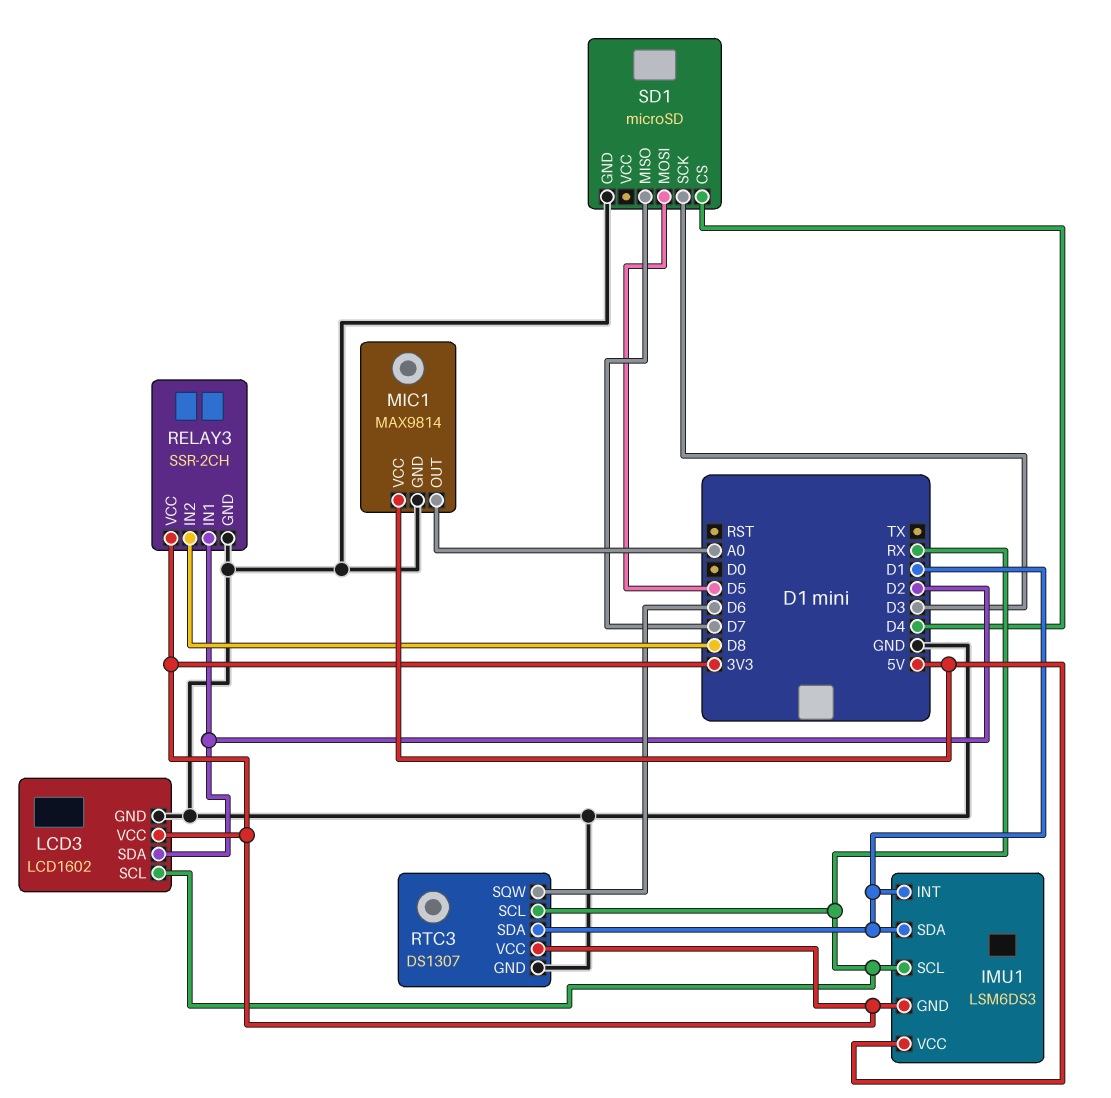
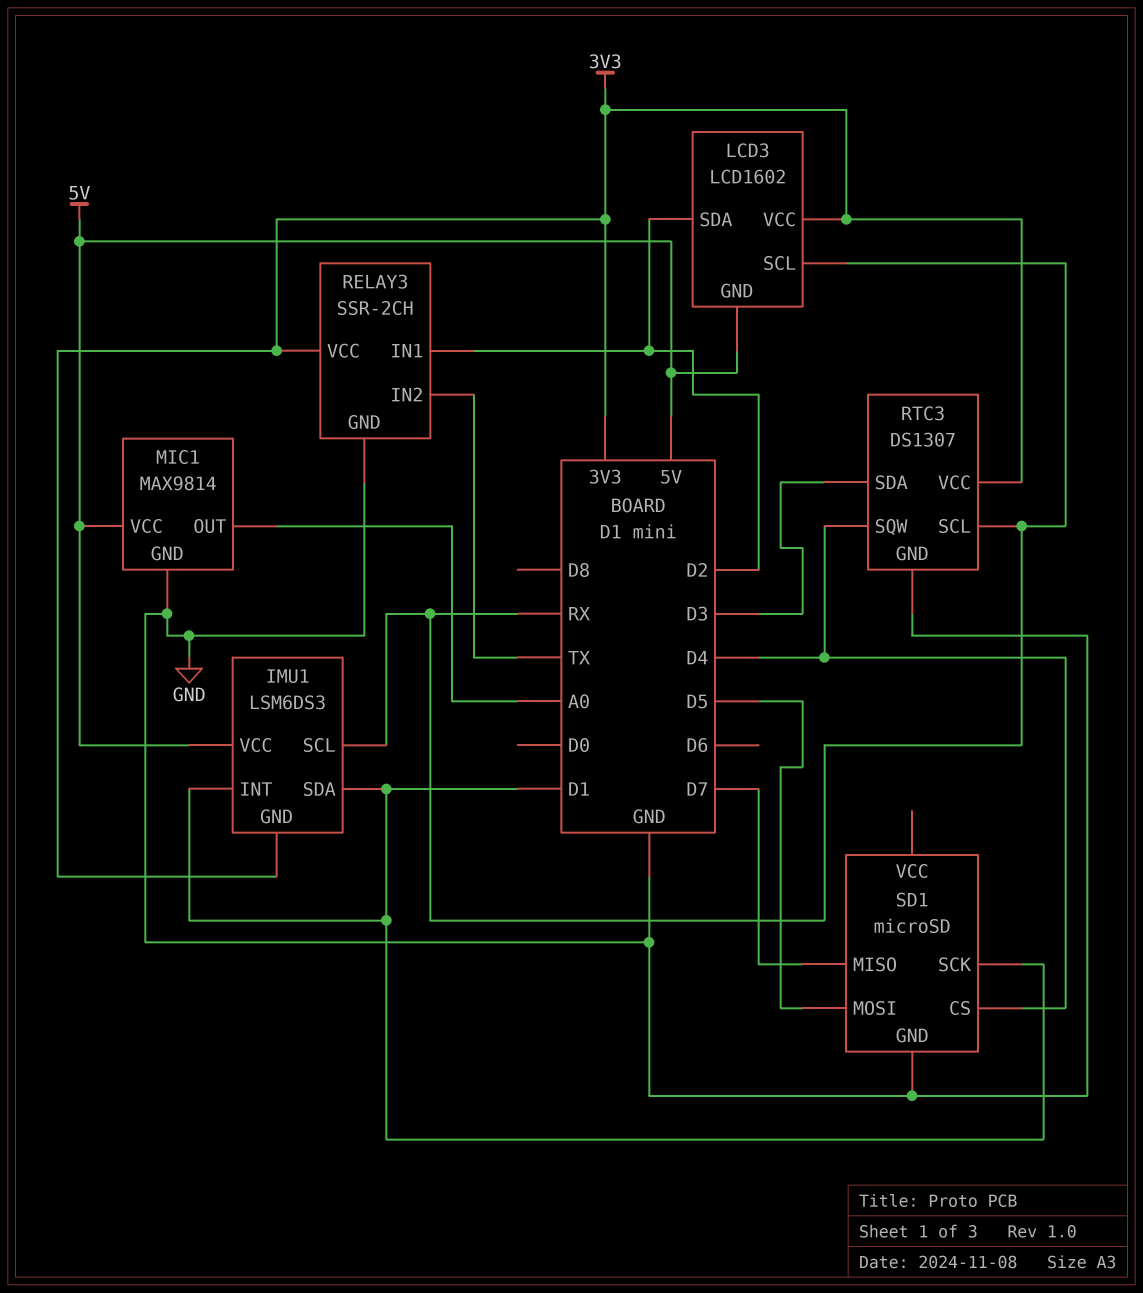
LCD3 pin GND: GND -> 5V
RELAY3 pin IN2: D8 -> TX
RTC3 pin SDA: D1 -> D3
RTC3 pin SQW: D6 -> D4
SD1 pin SCK: D3 -> D1

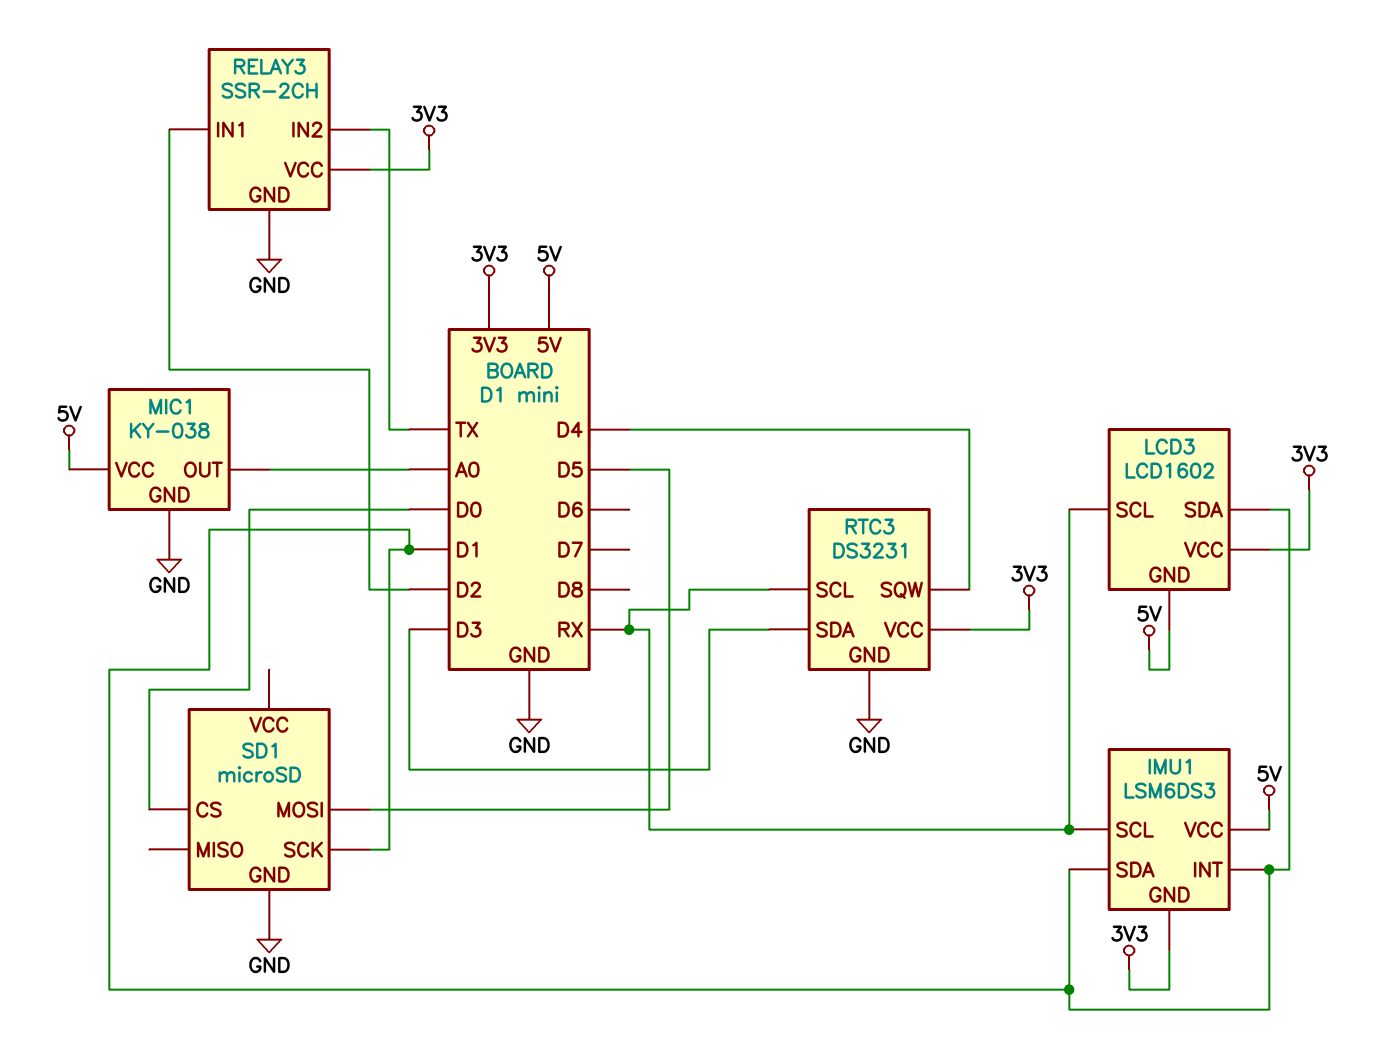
LCD3 pin SDA: D2 -> D1
MIC1: MAX9814 -> KY-038
RTC3: DS1307 -> DS3231
SD1 pin CS: D4 -> D0
SD1 pin MISO: D7 -> none

